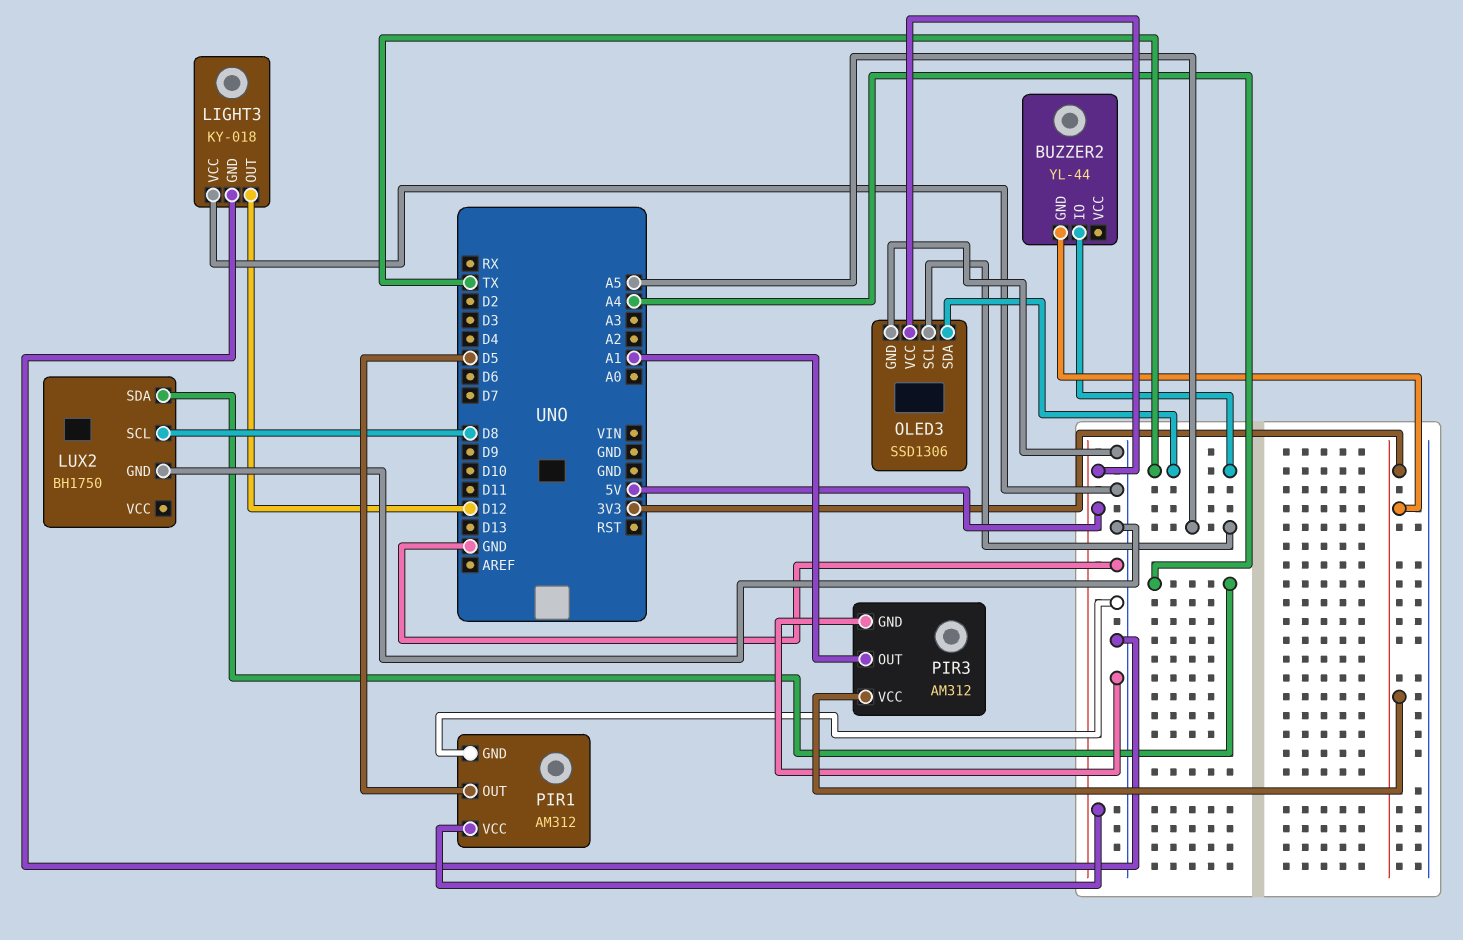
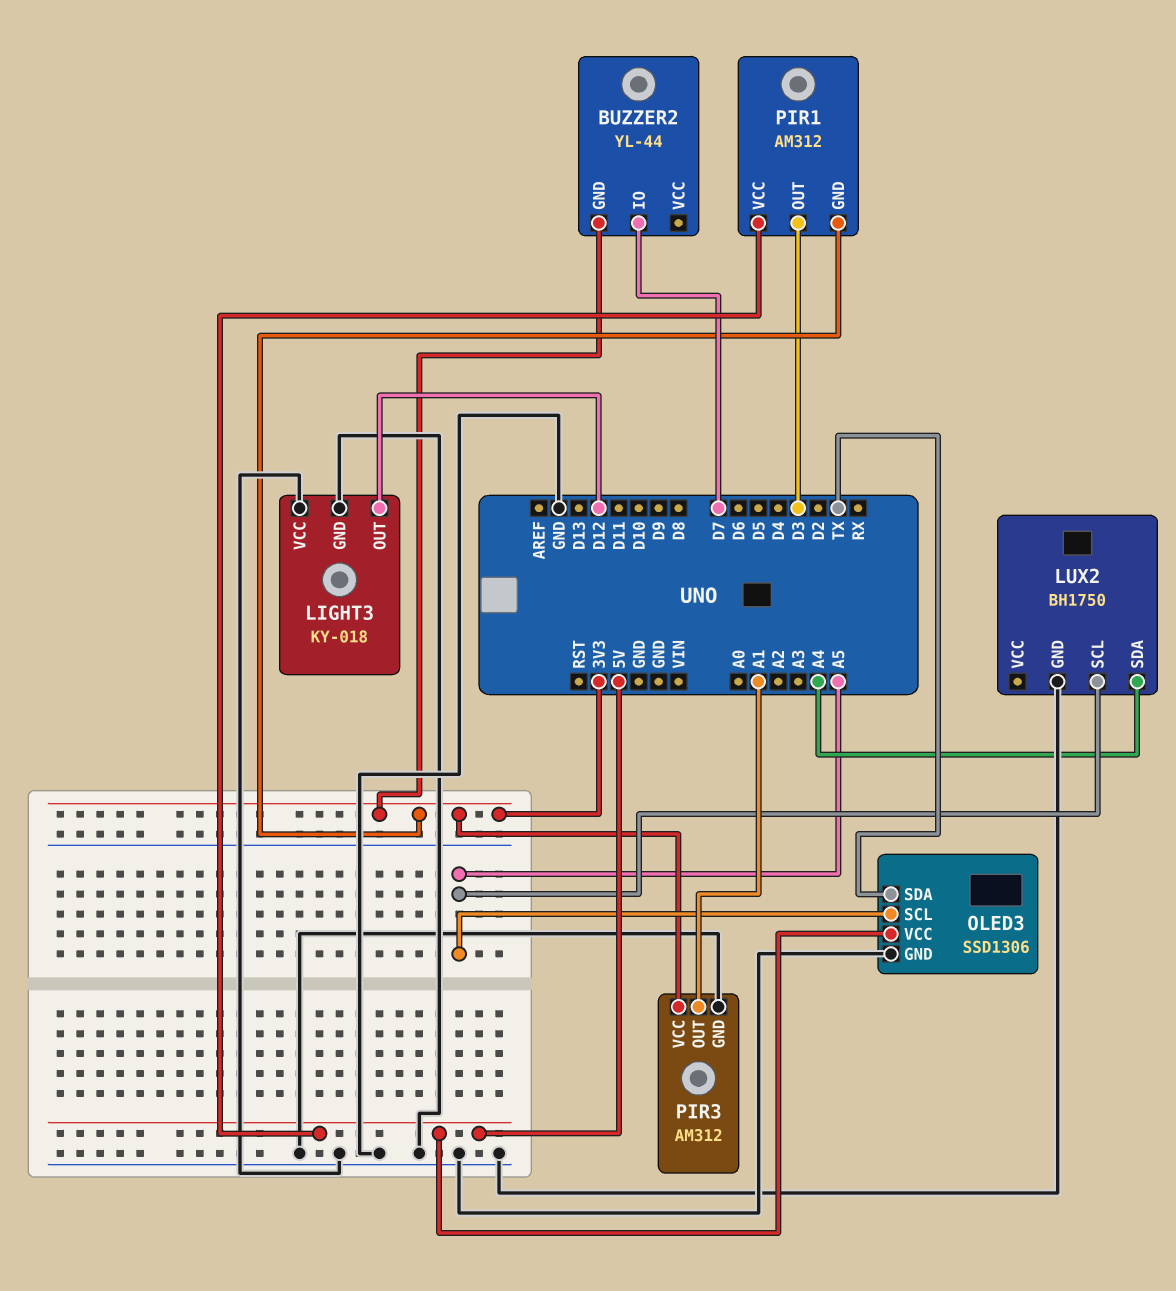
BUZZER2 pin IO: TX -> D7
LUX2 pin SCL: D8 -> A5
PIR1 pin GND: GND -> 3V3
PIR1 pin OUT: D5 -> D3

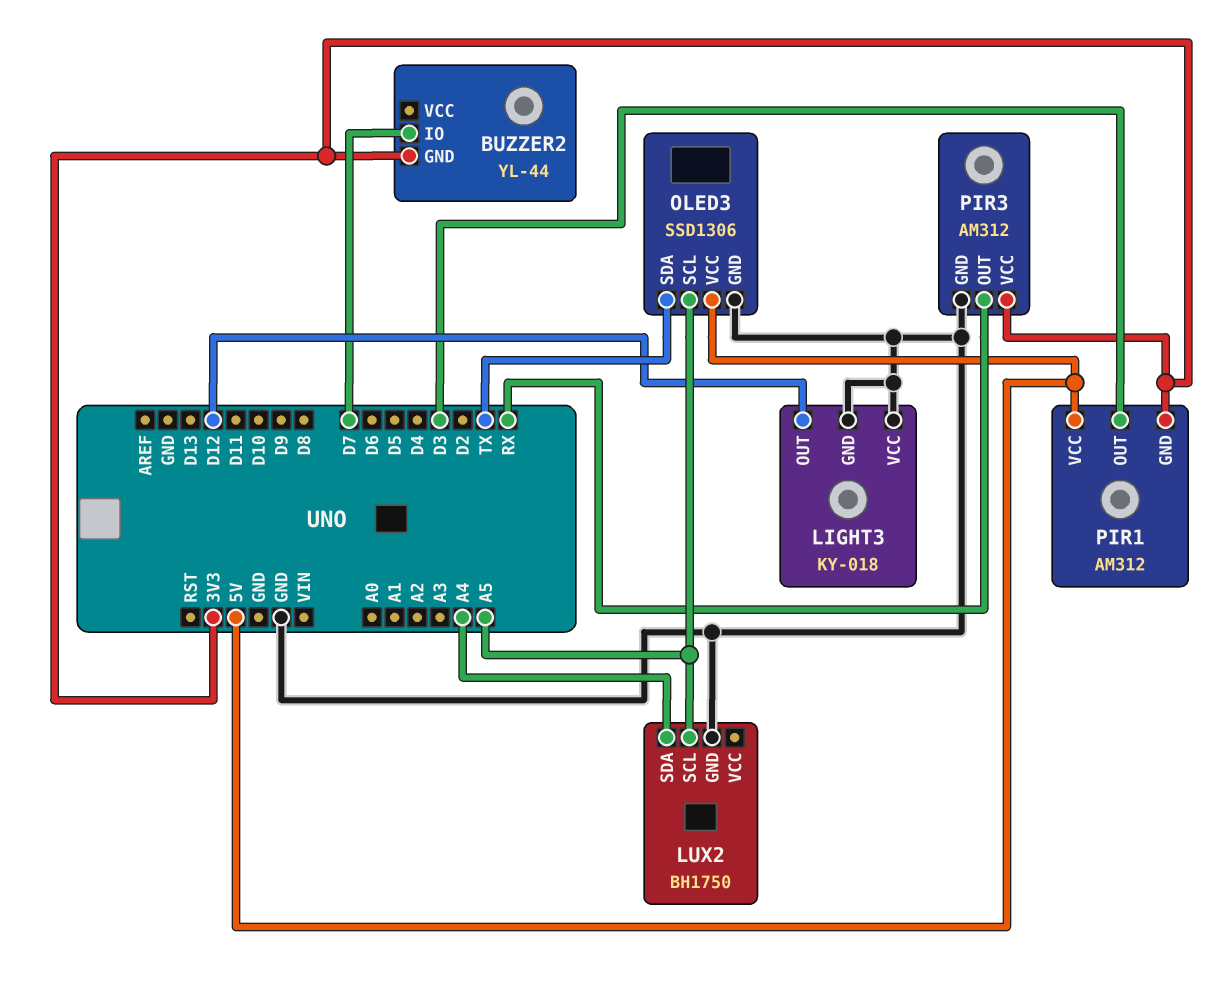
PIR3 pin OUT: A1 -> RX

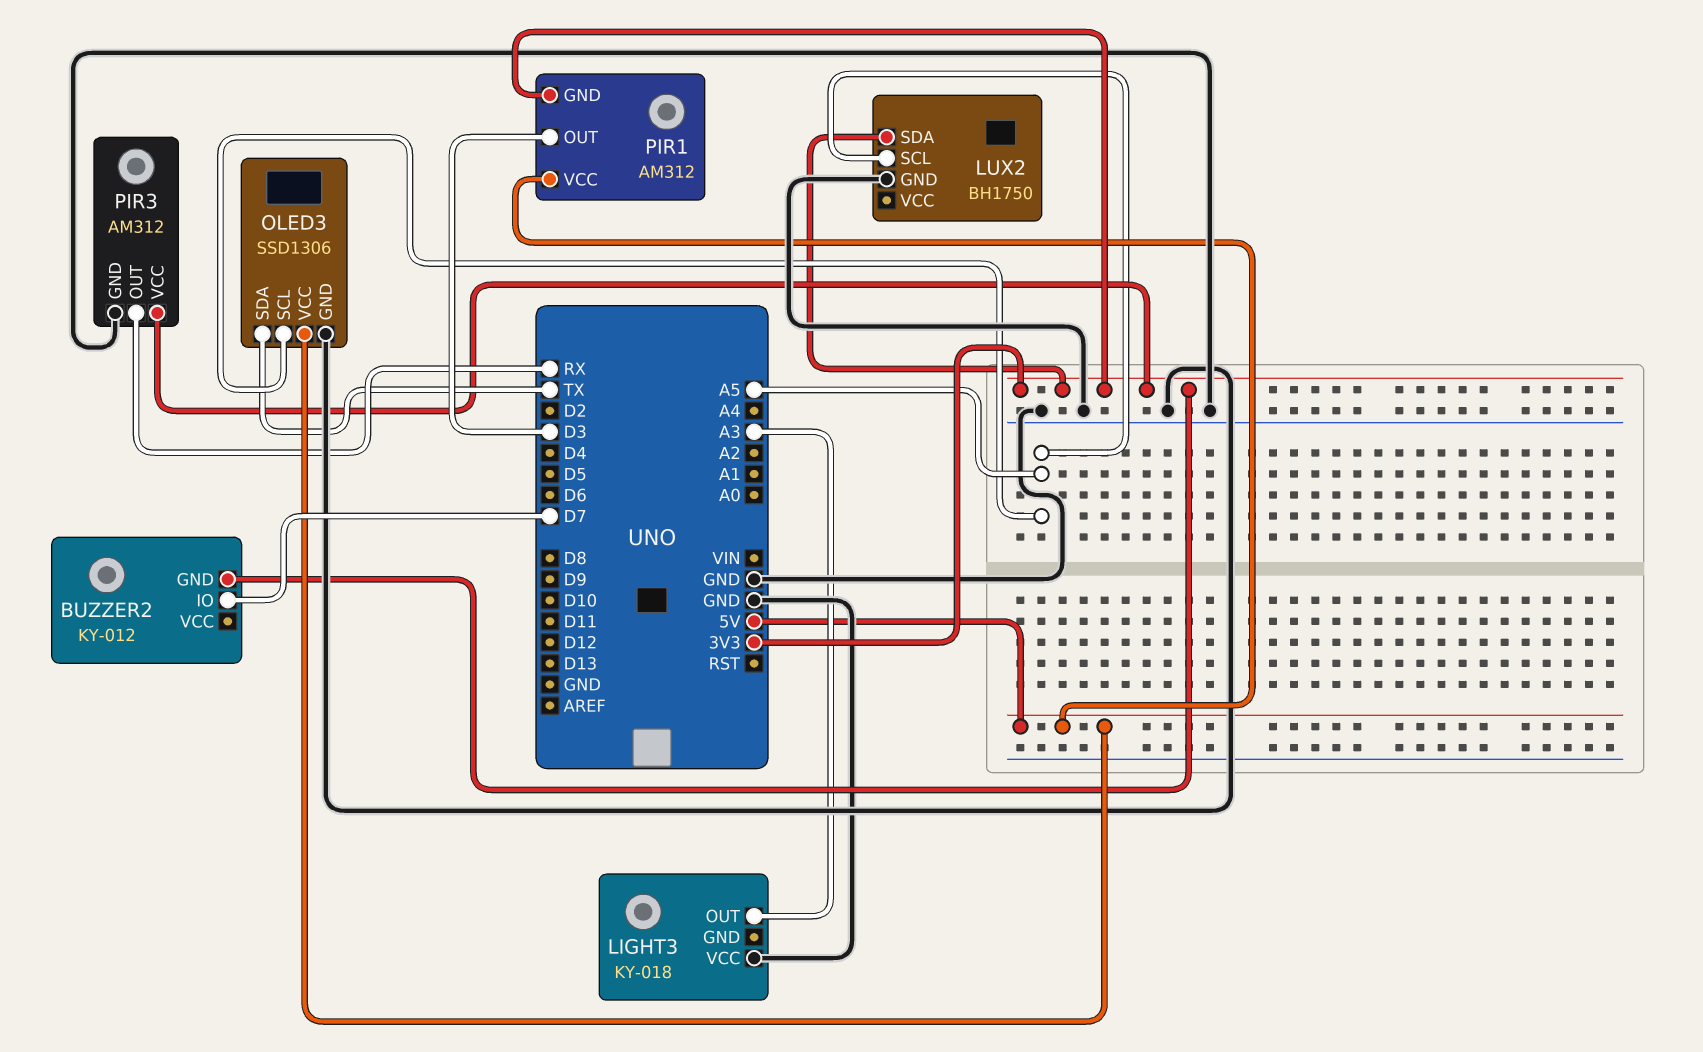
BUZZER2: YL-44 -> KY-012
LIGHT3 pin GND: GND -> none
LIGHT3 pin OUT: D12 -> A3
LUX2 pin SDA: A4 -> 3V3

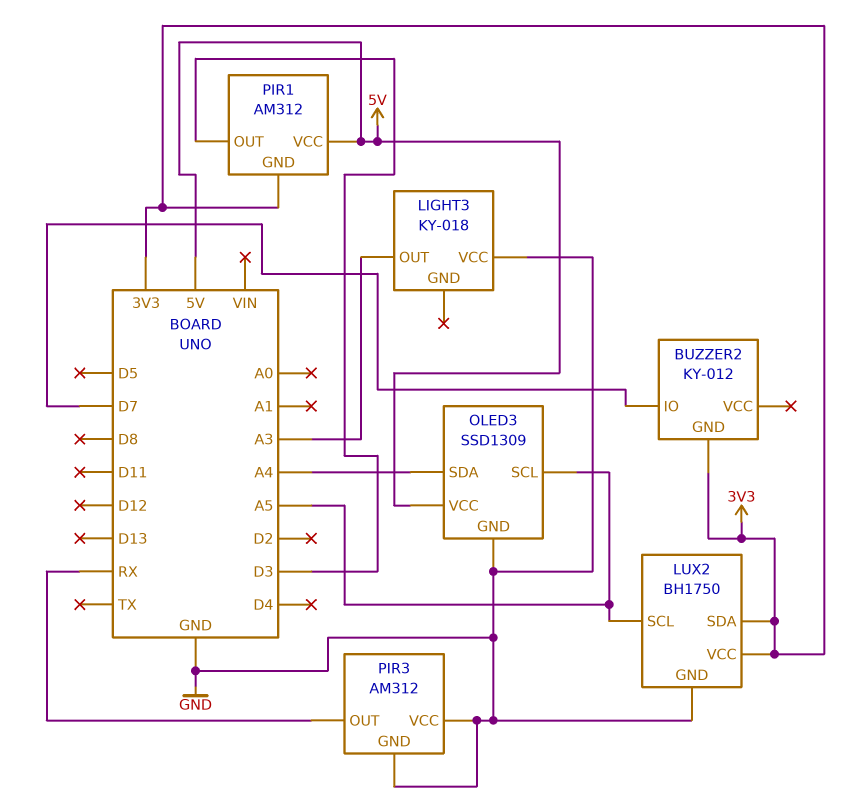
LUX2 pin VCC: none -> 3V3
OLED3: SSD1306 -> SSD1309
OLED3 pin SDA: TX -> A4
PIR3 pin VCC: 3V3 -> GND

